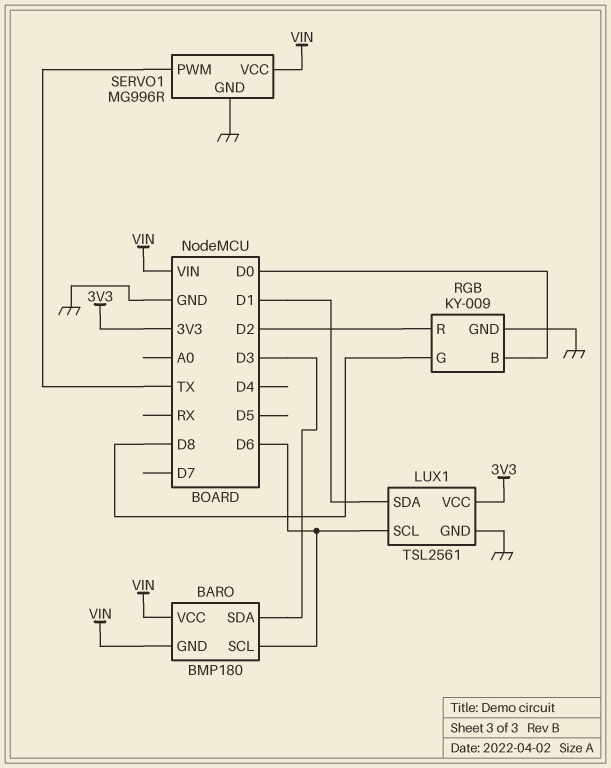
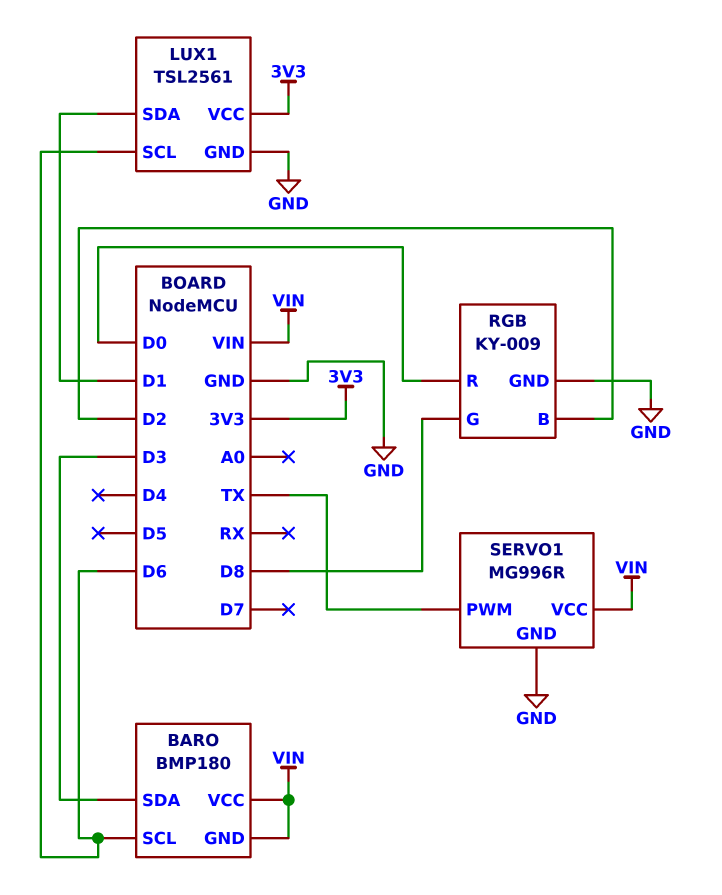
RGB pin B: D0 -> D2
RGB pin R: D2 -> D0

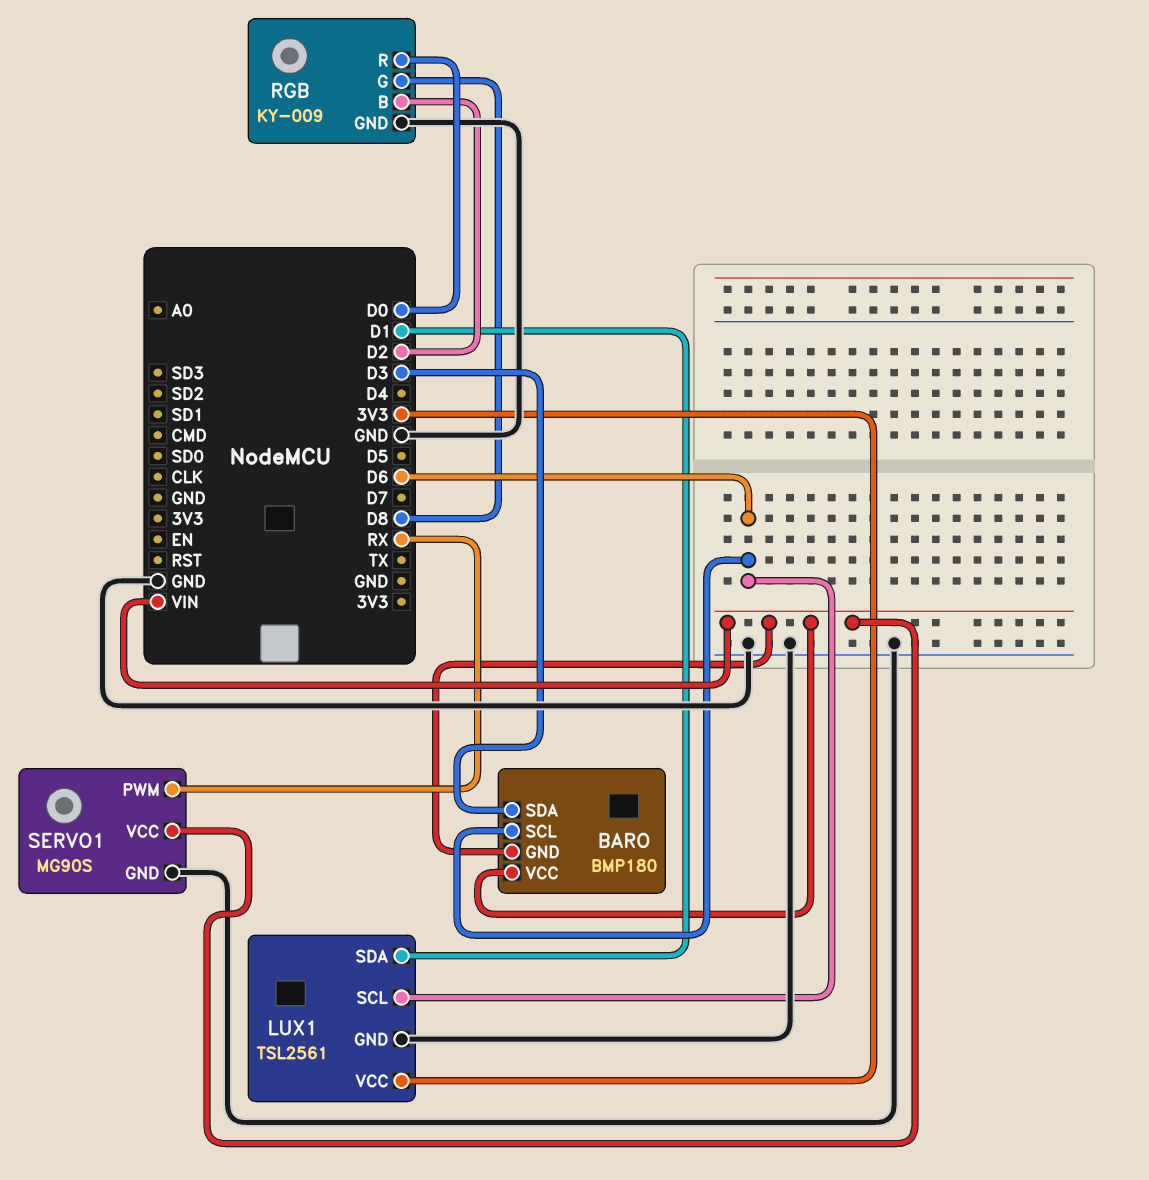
SERVO1: MG996R -> MG90S
SERVO1 pin PWM: TX -> RX

